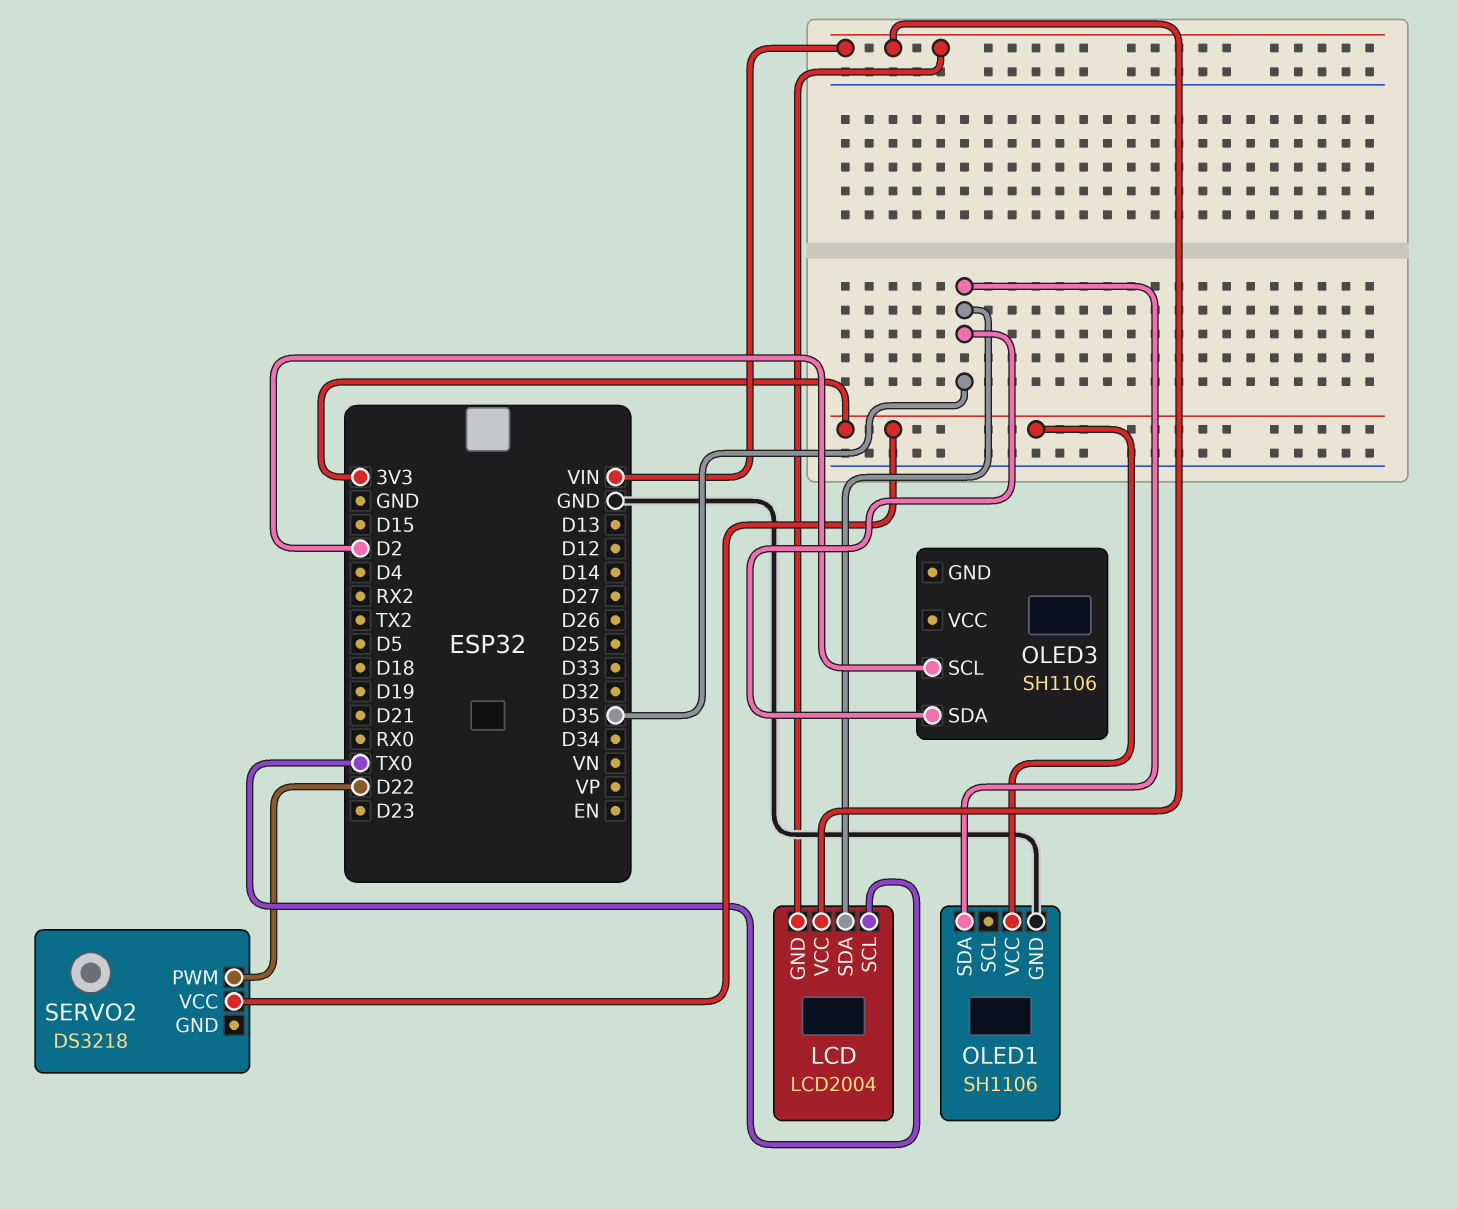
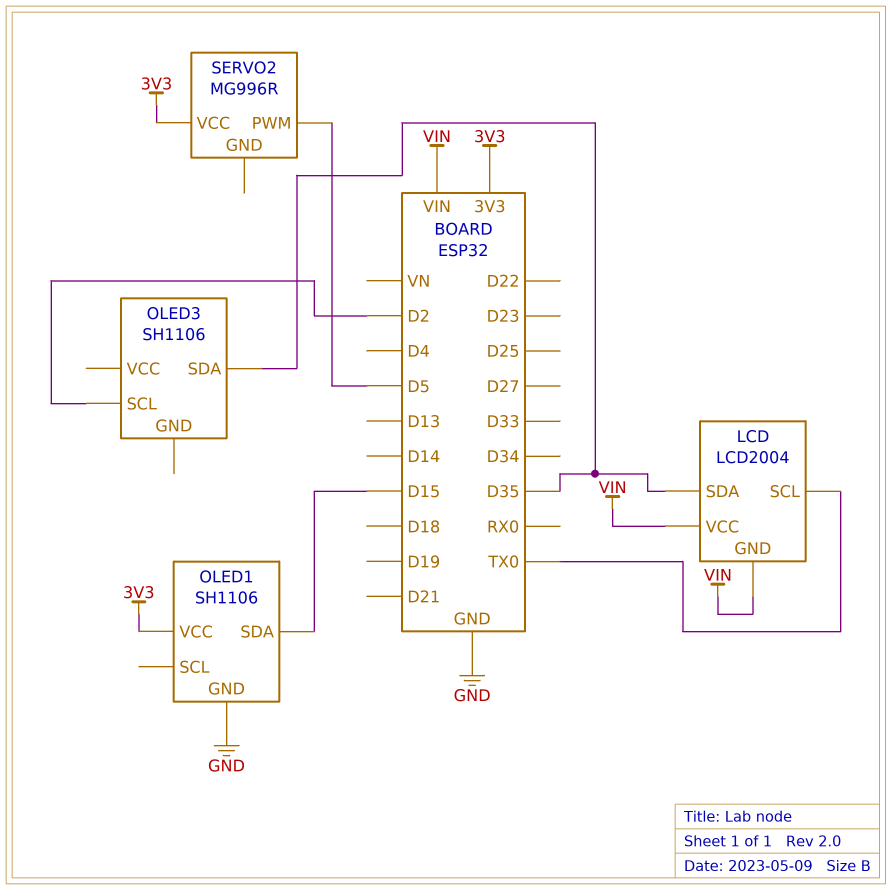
OLED1 pin SDA: D35 -> D15
SERVO2: DS3218 -> MG996R
SERVO2 pin PWM: D22 -> D5

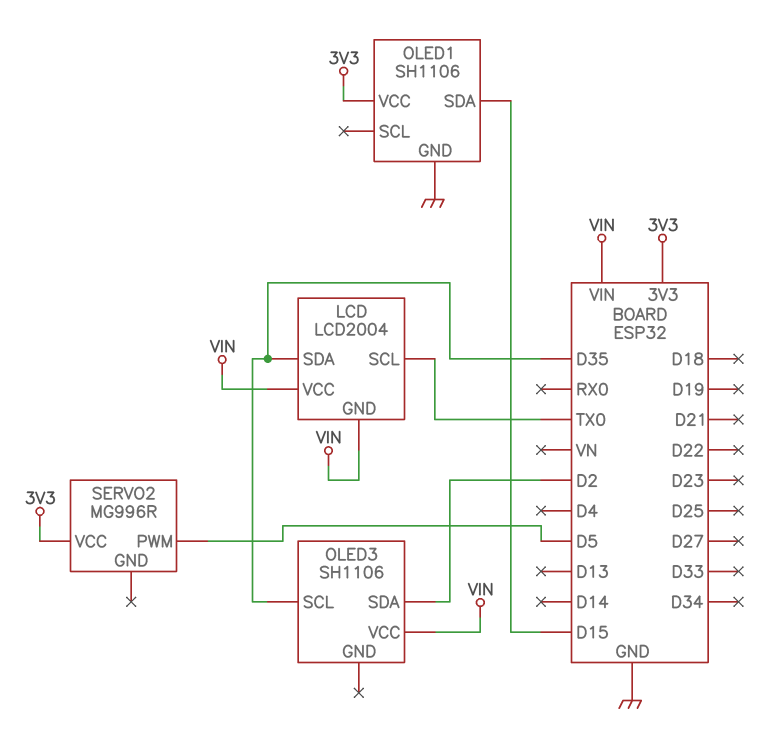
OLED3 pin SCL: D2 -> D35
OLED3 pin SDA: D35 -> D2
OLED3 pin VCC: none -> VIN

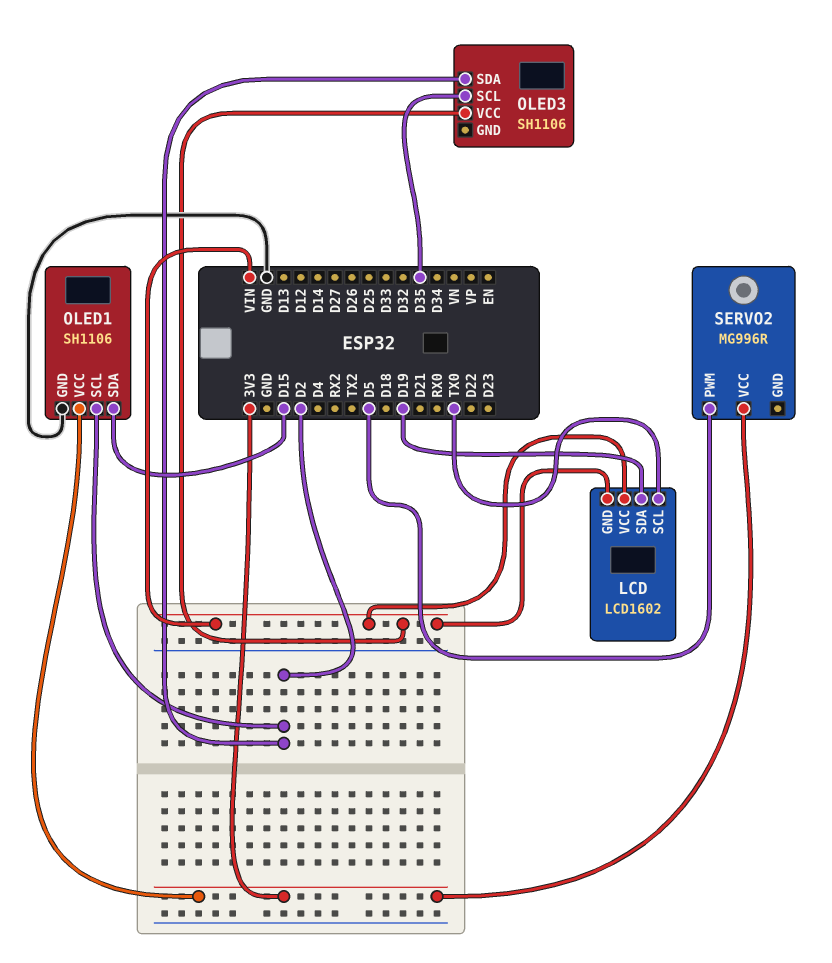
LCD: LCD2004 -> LCD1602
LCD pin SDA: D35 -> D19
OLED1 pin SCL: none -> D2

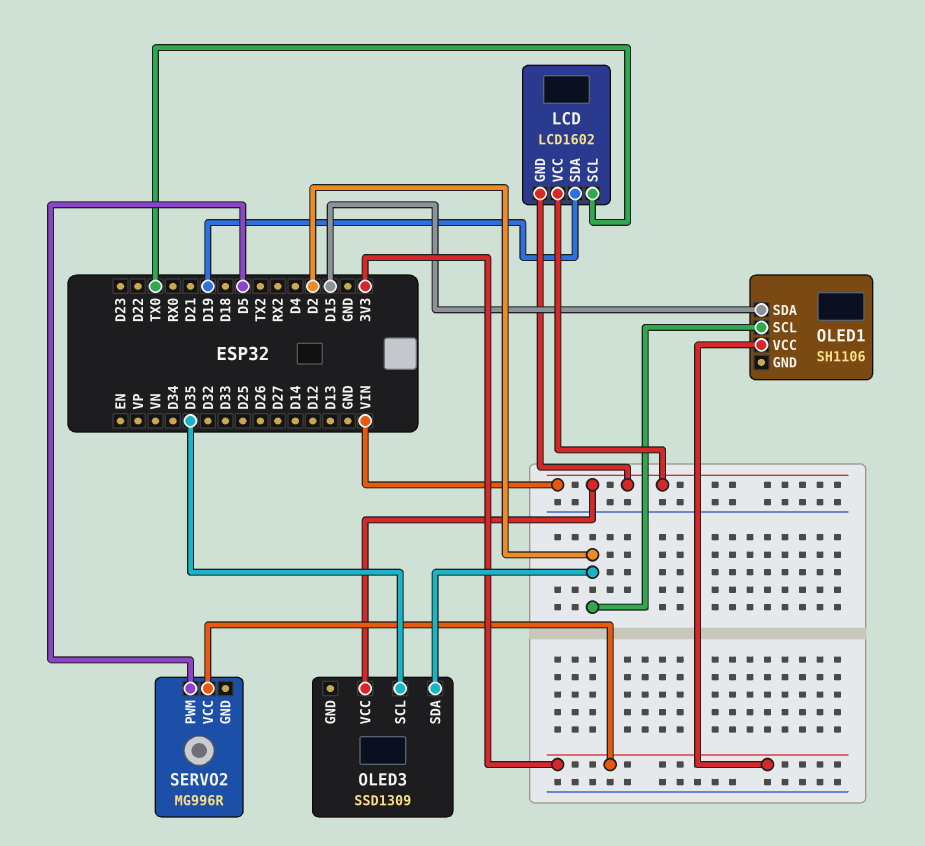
OLED1 pin GND: GND -> none
OLED3: SH1106 -> SSD1309

